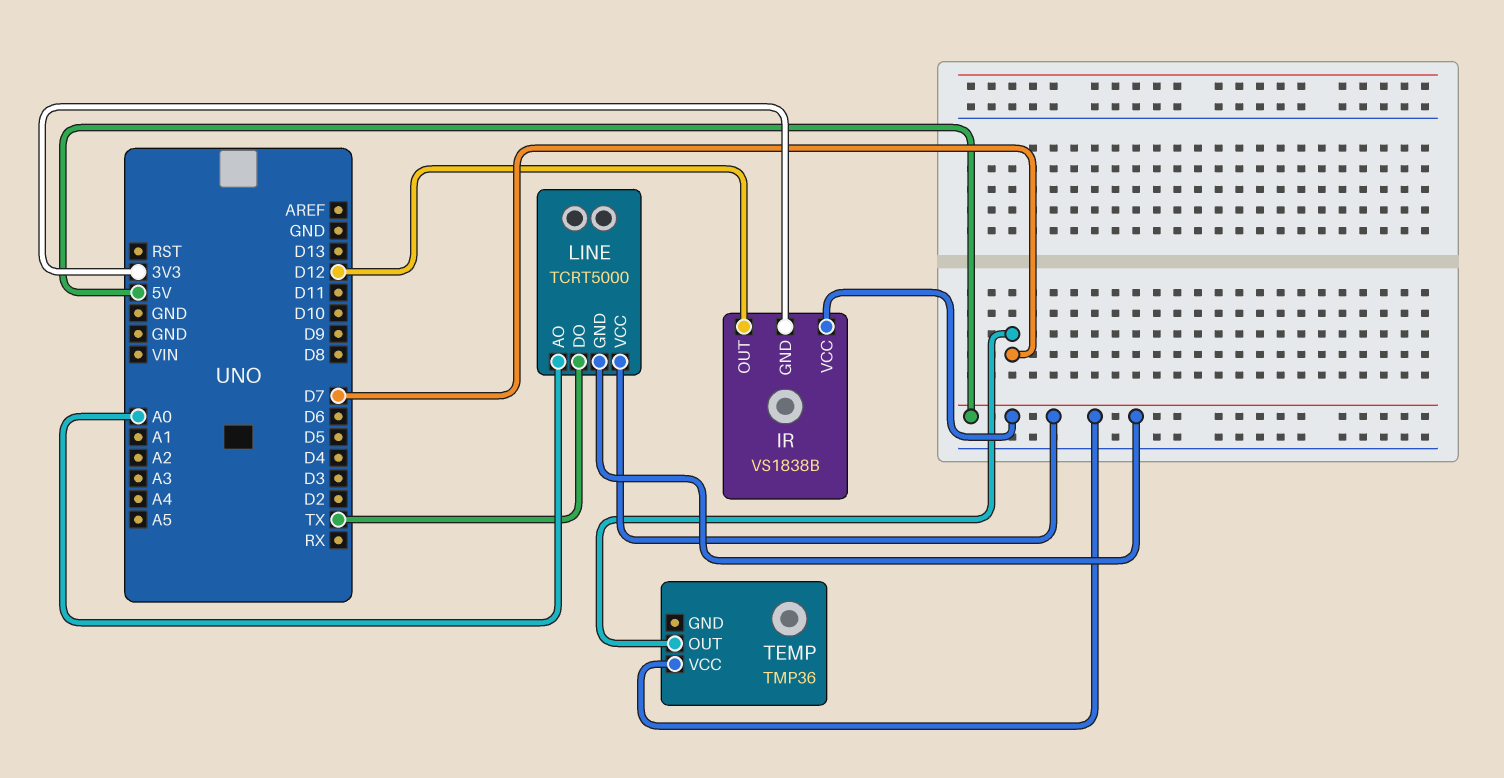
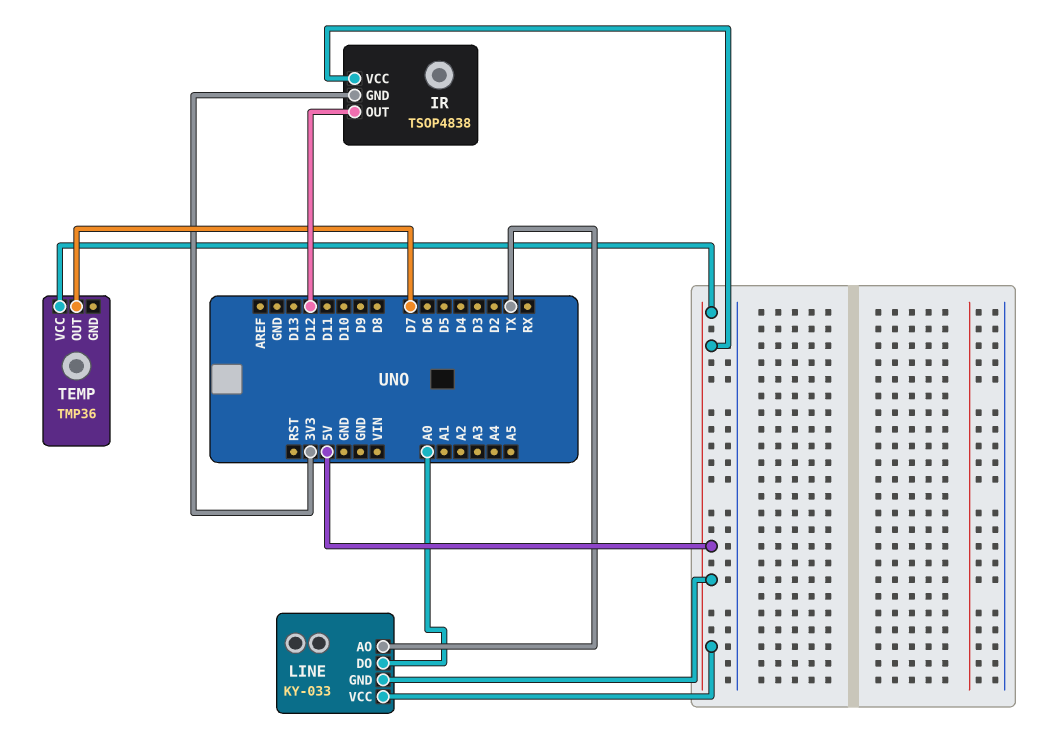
IR: VS1838B -> TSOP4838
LINE: TCRT5000 -> KY-033
LINE pin AO: A0 -> TX
LINE pin DO: TX -> A0

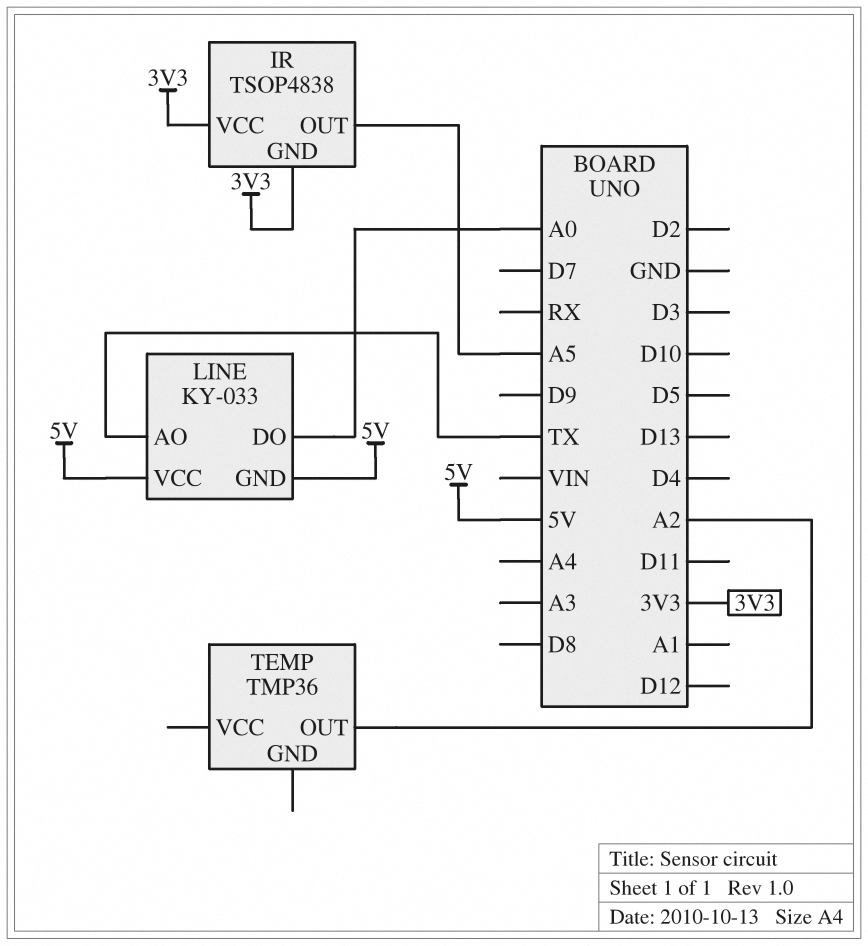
IR pin OUT: D12 -> A5
IR pin VCC: 5V -> 3V3
TEMP pin OUT: D7 -> A2
TEMP pin VCC: 5V -> none

